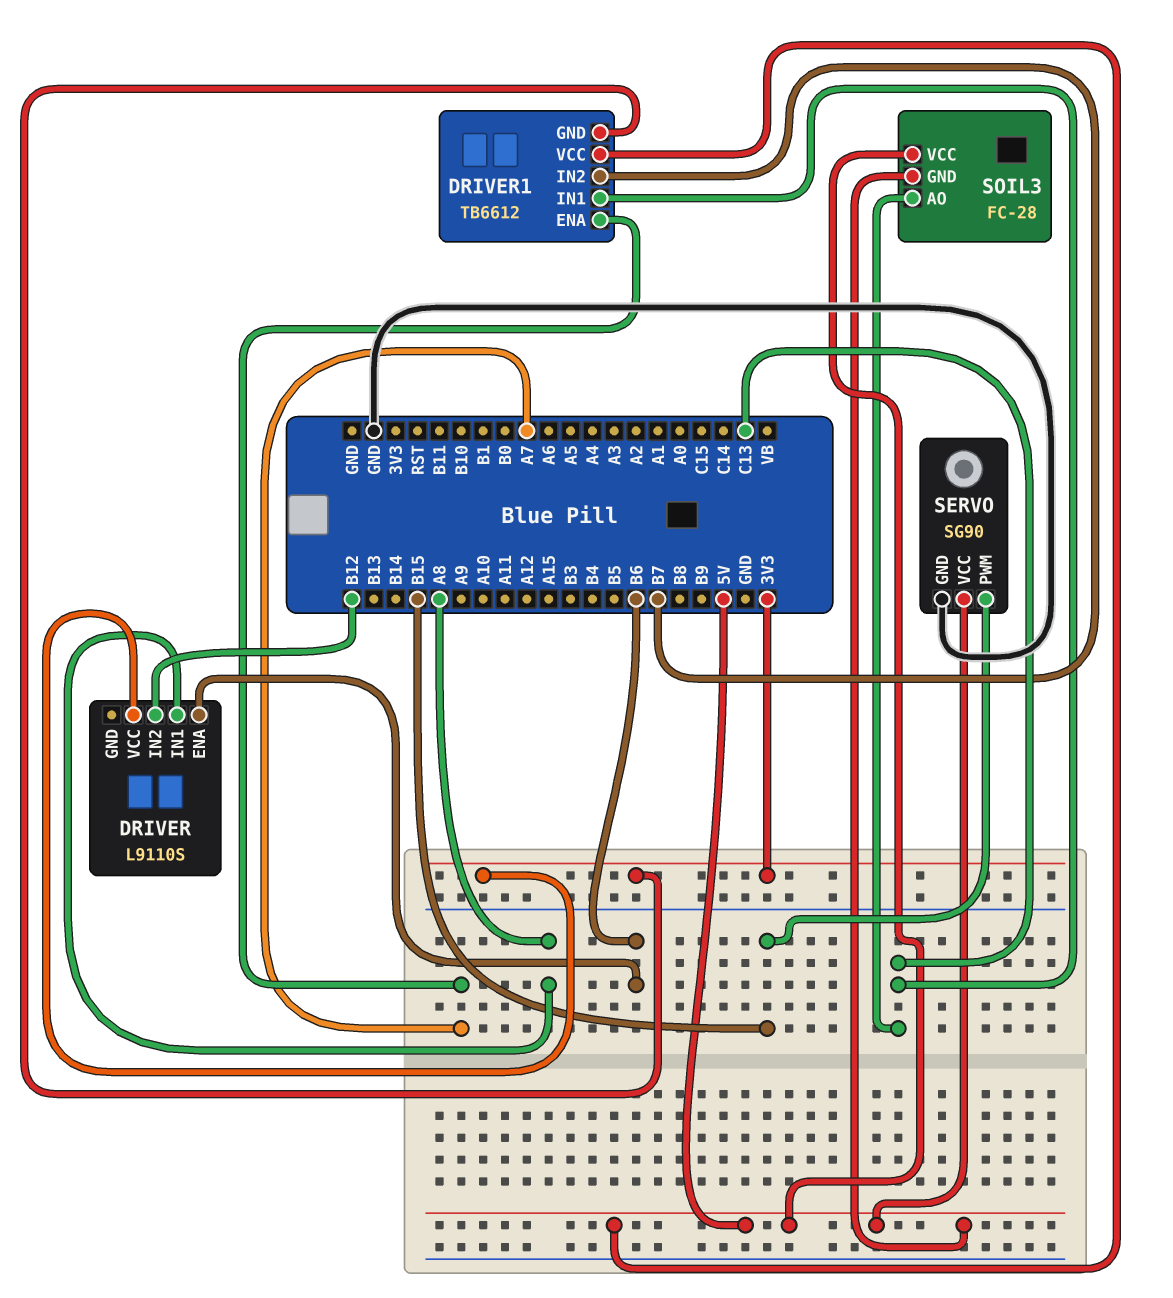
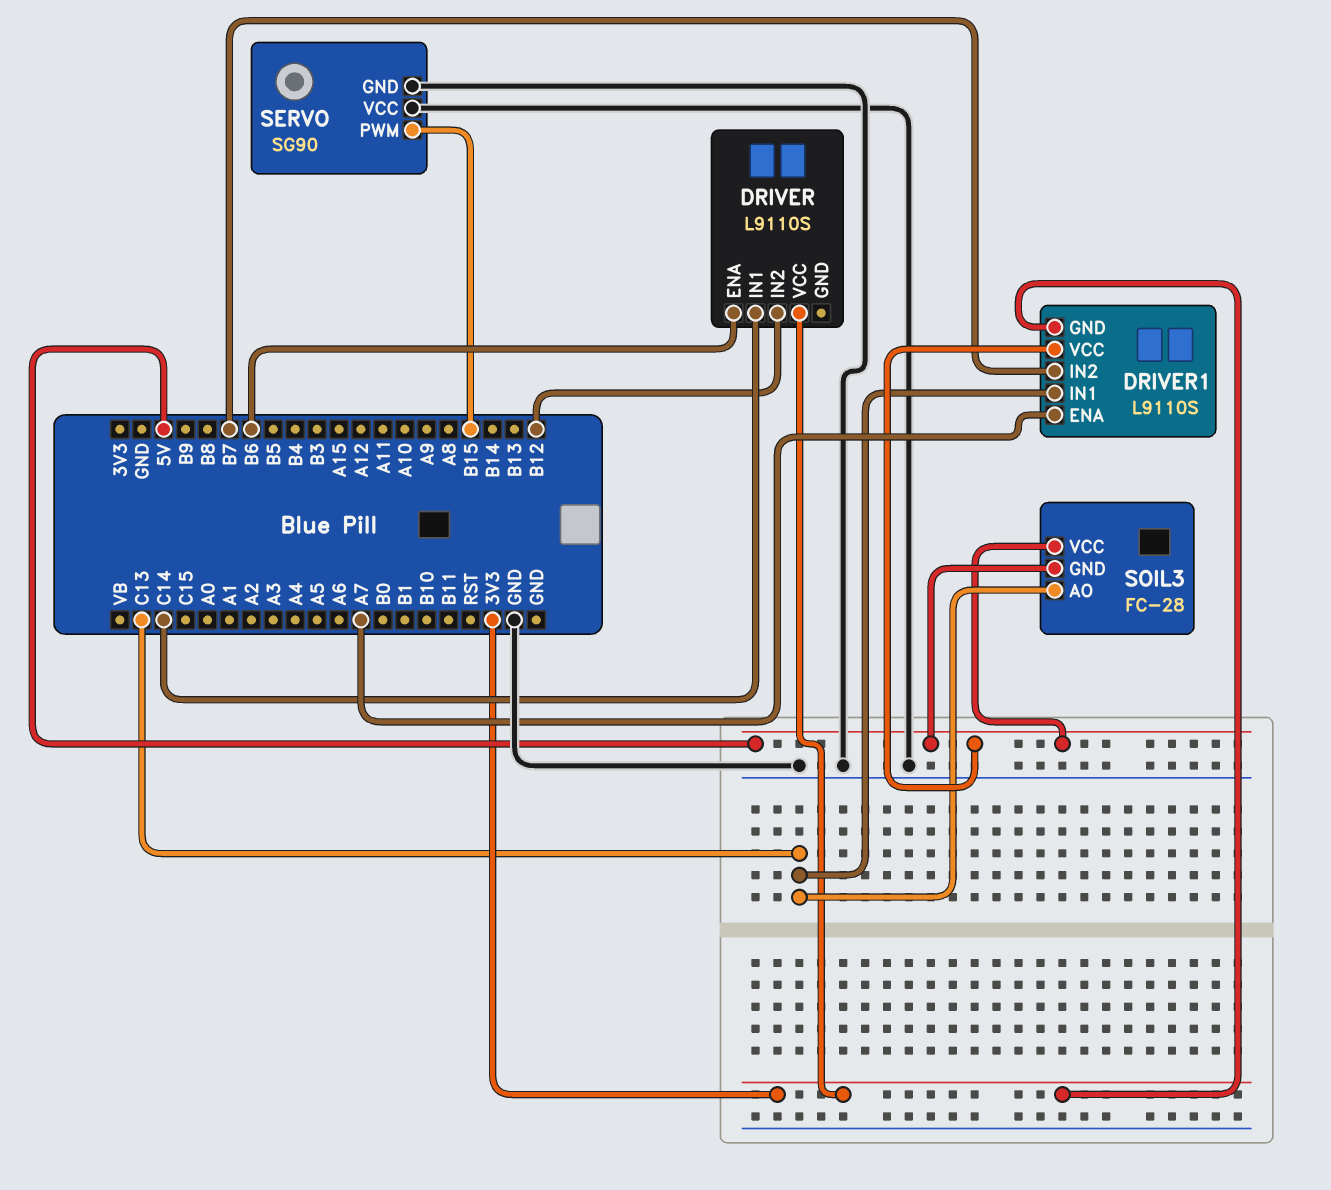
DRIVER pin IN1: A8 -> C14
DRIVER1: TB6612 -> L9110S
SERVO pin VCC: 5V -> GND

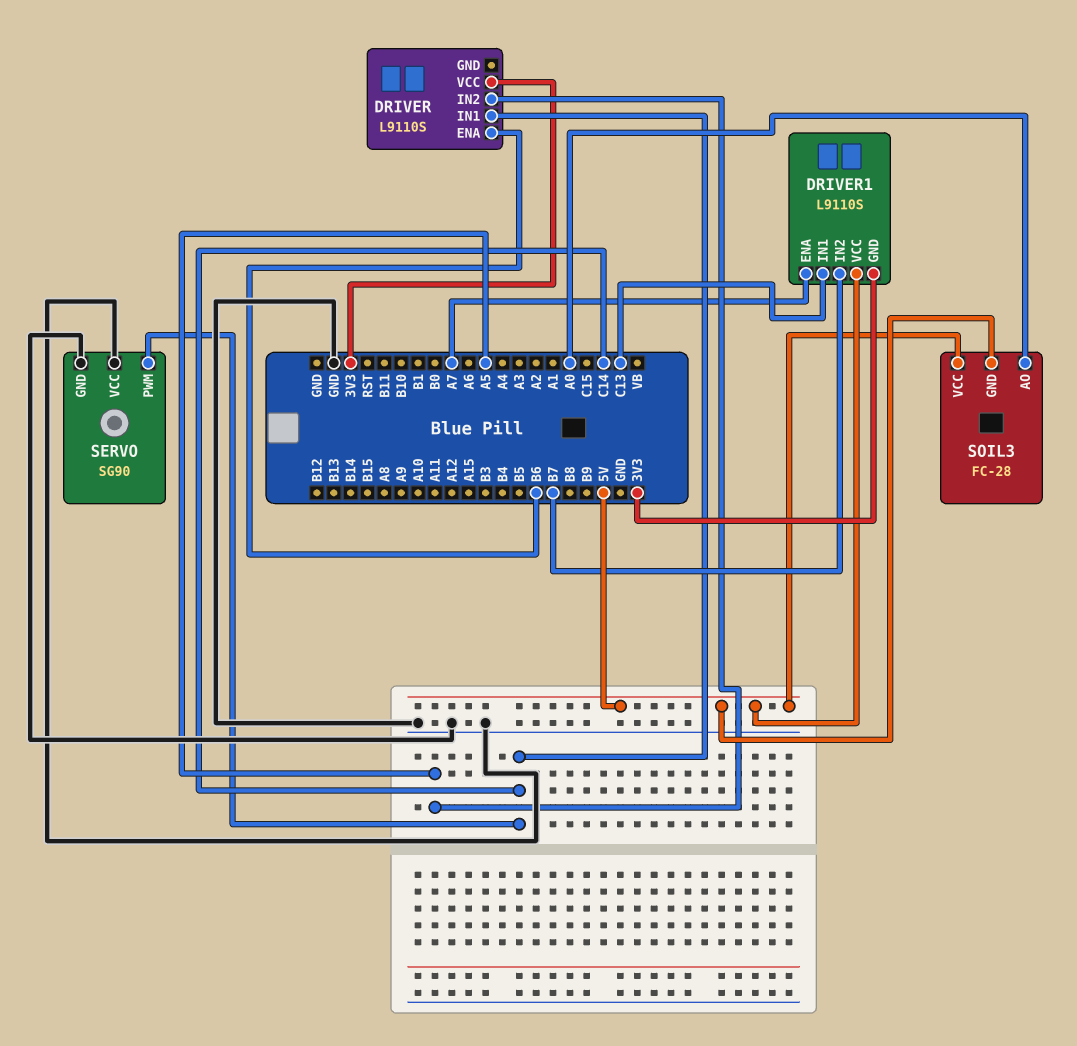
DRIVER pin IN2: B12 -> A5
SERVO pin PWM: B15 -> C14
SOIL3 pin AO: C13 -> A0

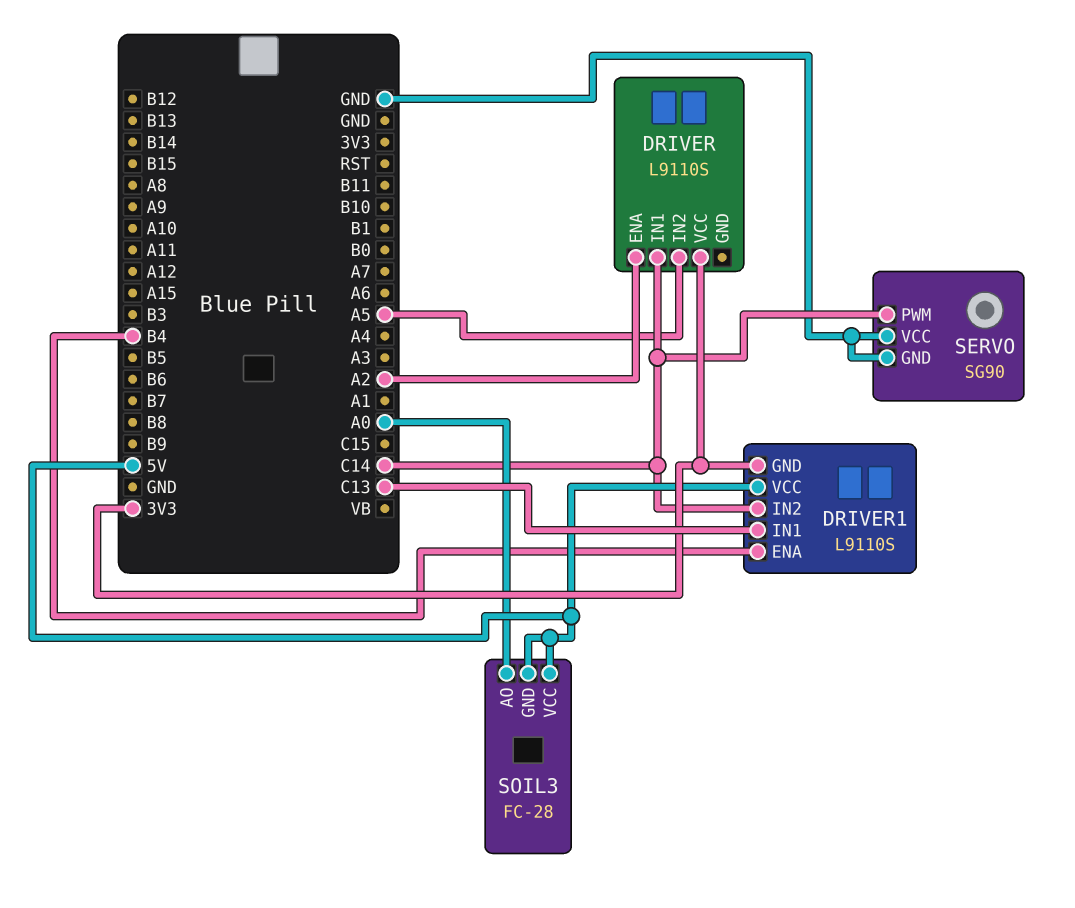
DRIVER pin ENA: B6 -> A2
DRIVER1 pin ENA: A7 -> B4
DRIVER1 pin IN2: B7 -> C14

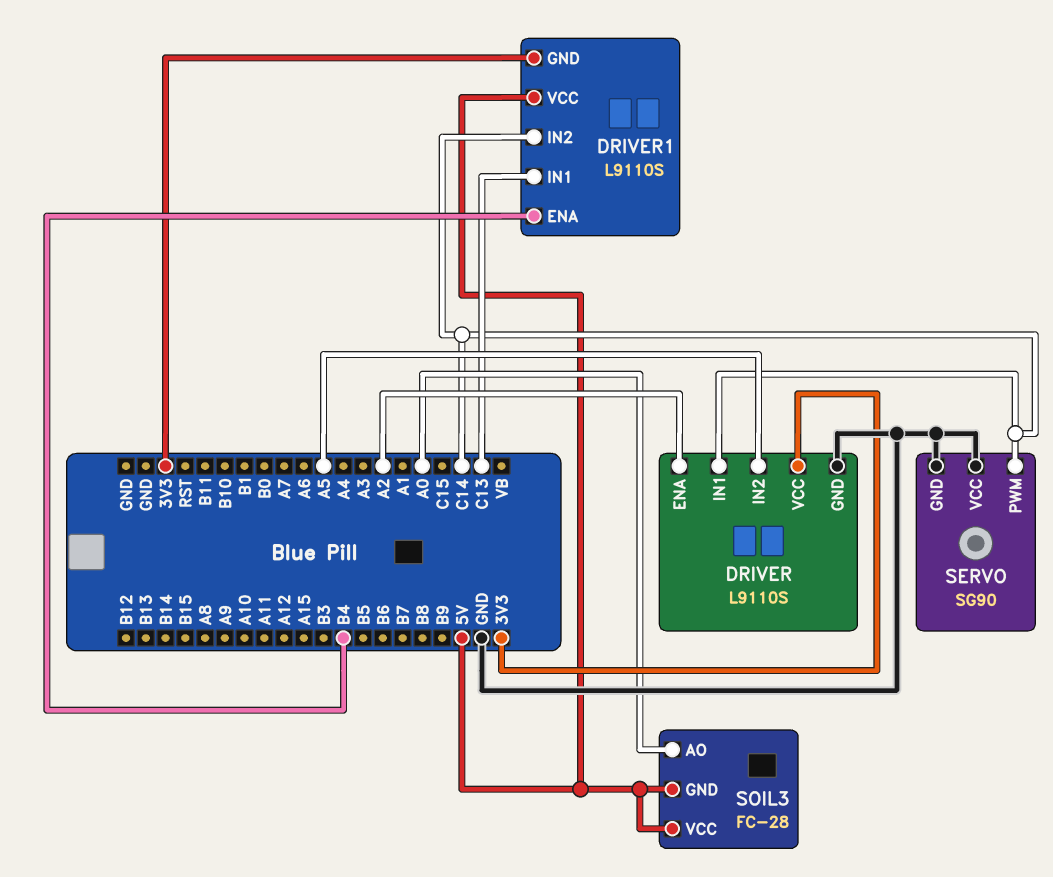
DRIVER pin GND: none -> GND

